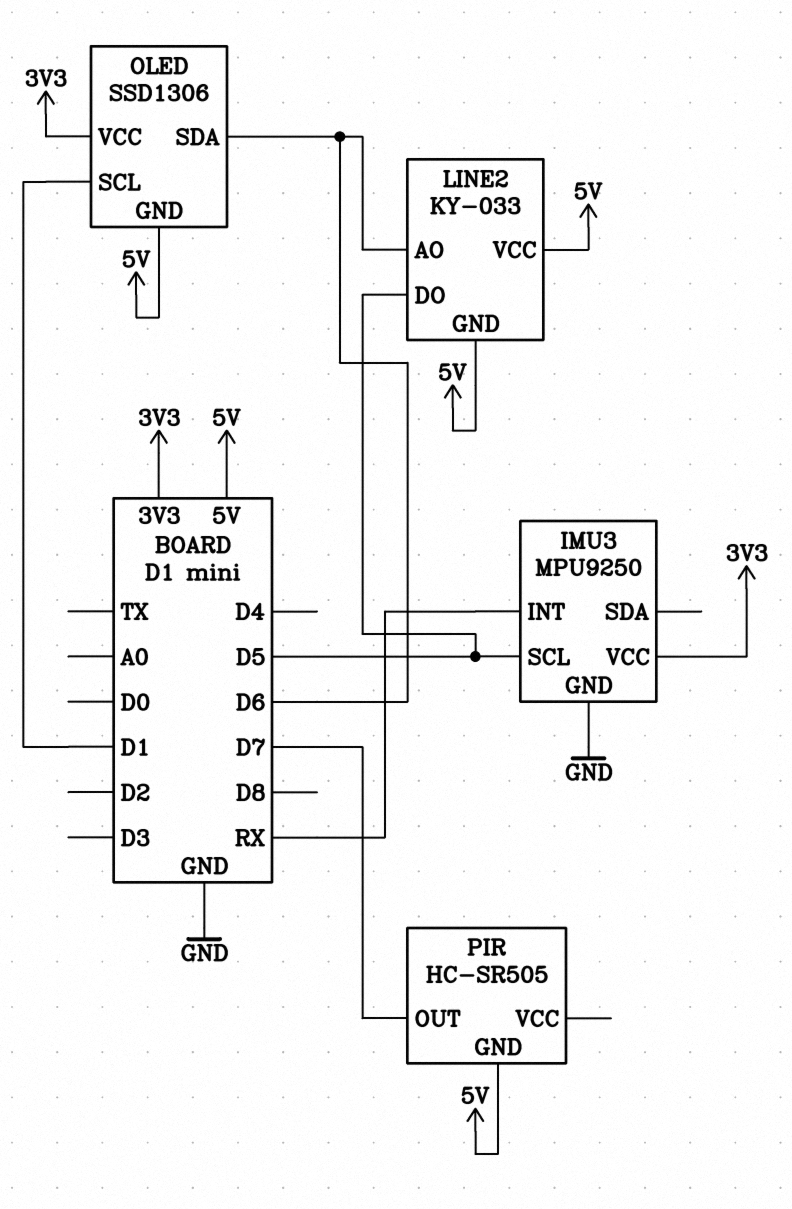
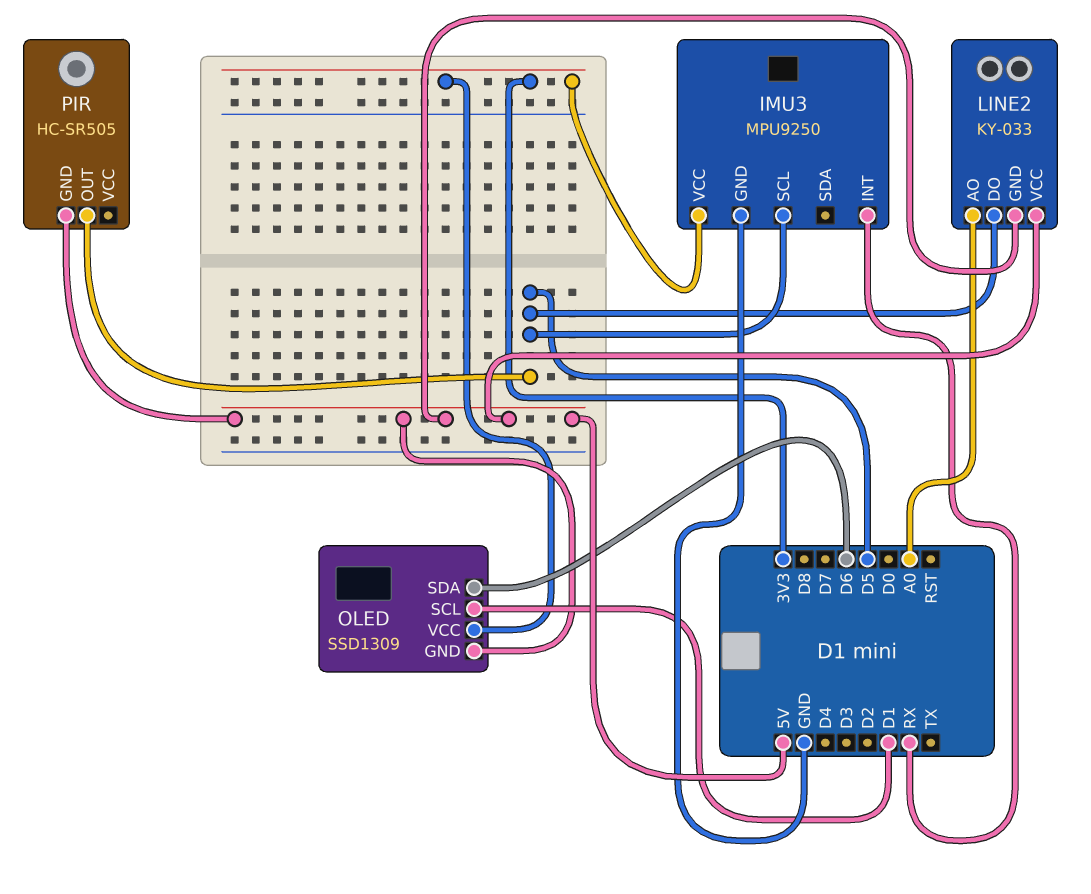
LINE2 pin AO: D6 -> A0
OLED: SSD1306 -> SSD1309
PIR pin OUT: D7 -> D5

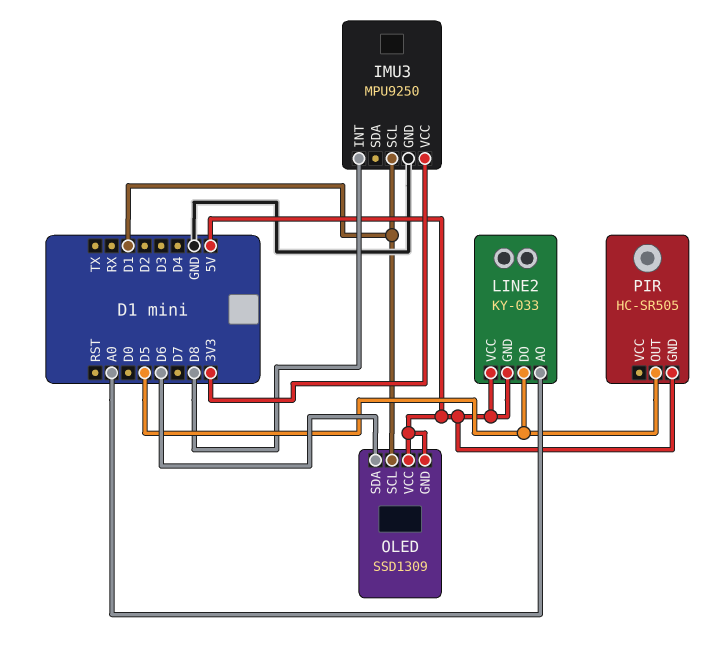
IMU3 pin INT: RX -> D8
IMU3 pin SCL: D5 -> D1
OLED pin VCC: 3V3 -> 5V

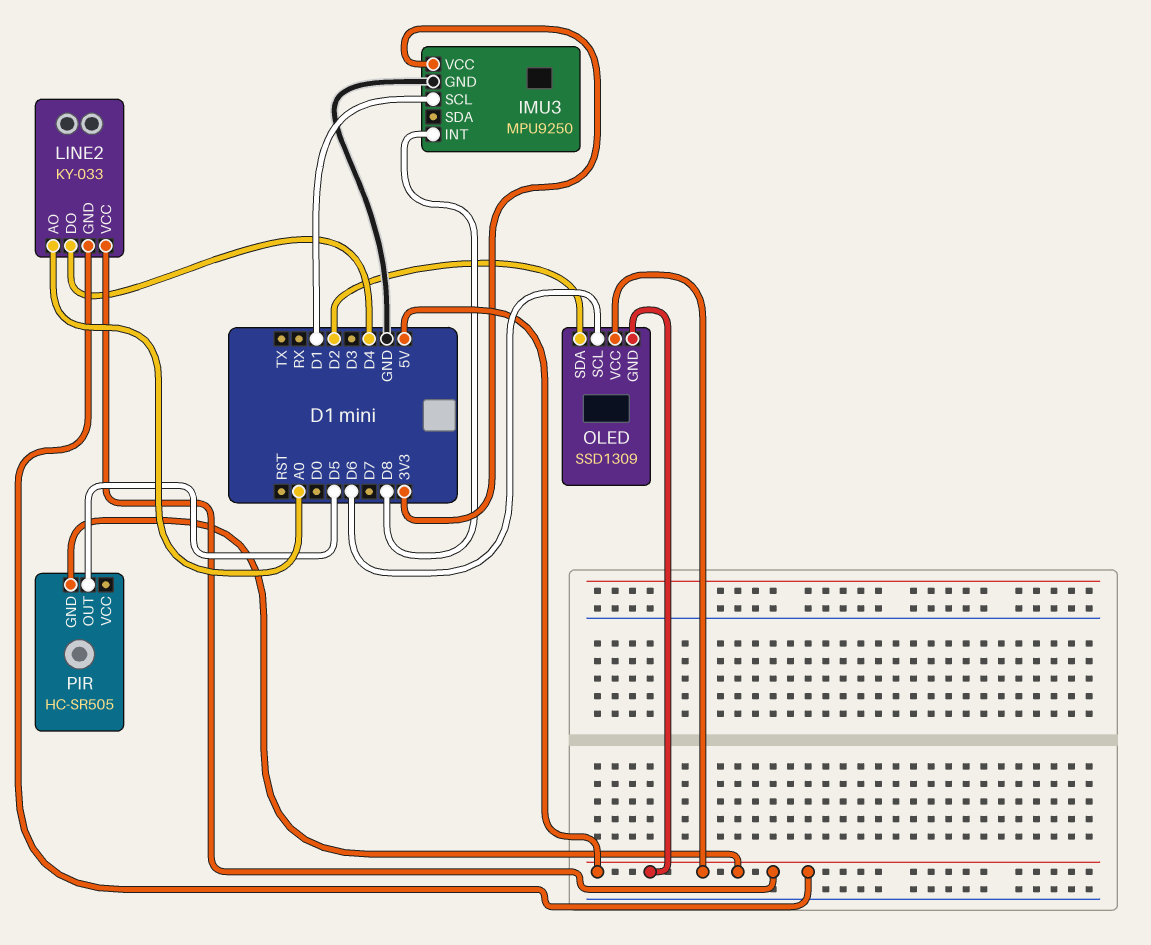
LINE2 pin DO: D5 -> D4
OLED pin SCL: D1 -> D6
OLED pin SDA: D6 -> D2

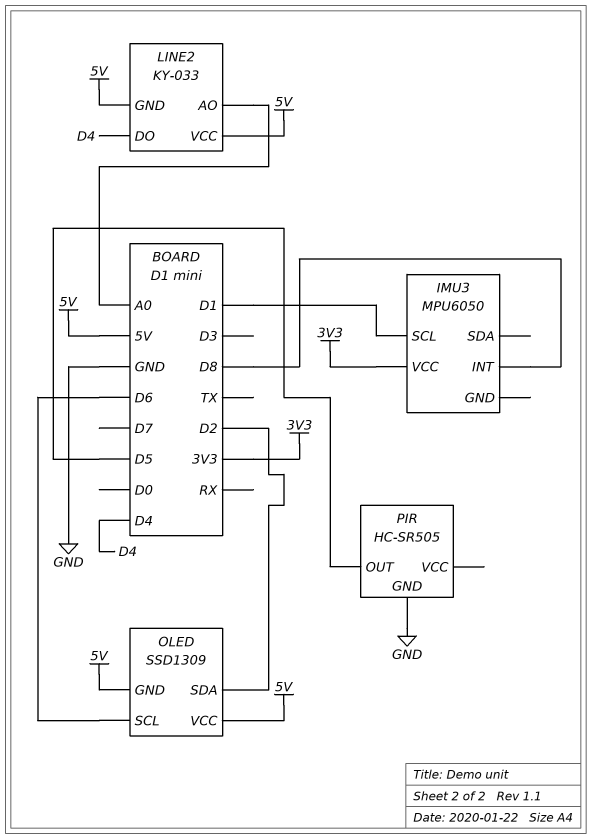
IMU3: MPU9250 -> MPU6050
IMU3 pin GND: GND -> none
PIR pin GND: 5V -> GND

